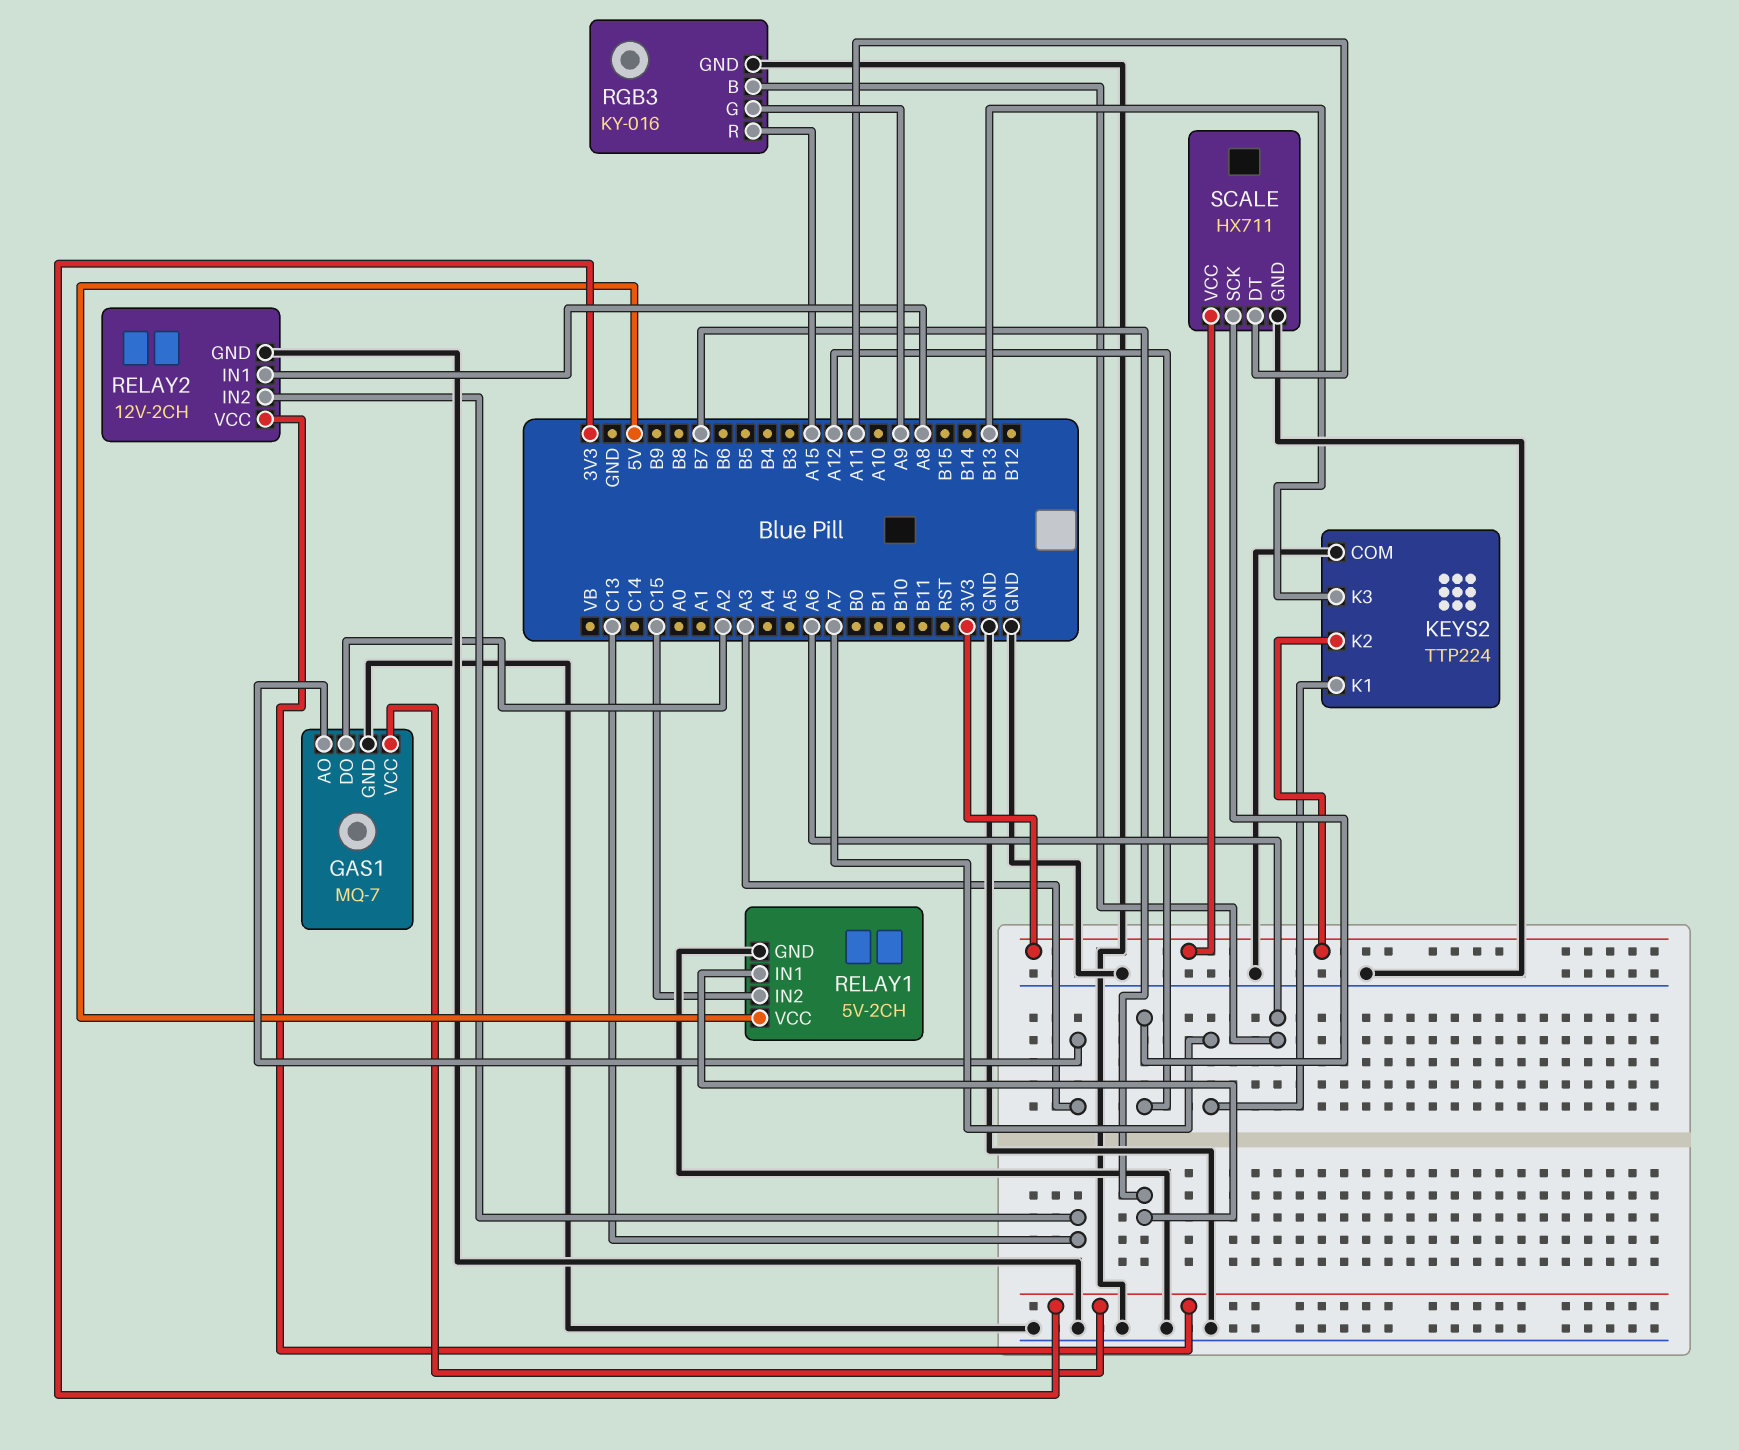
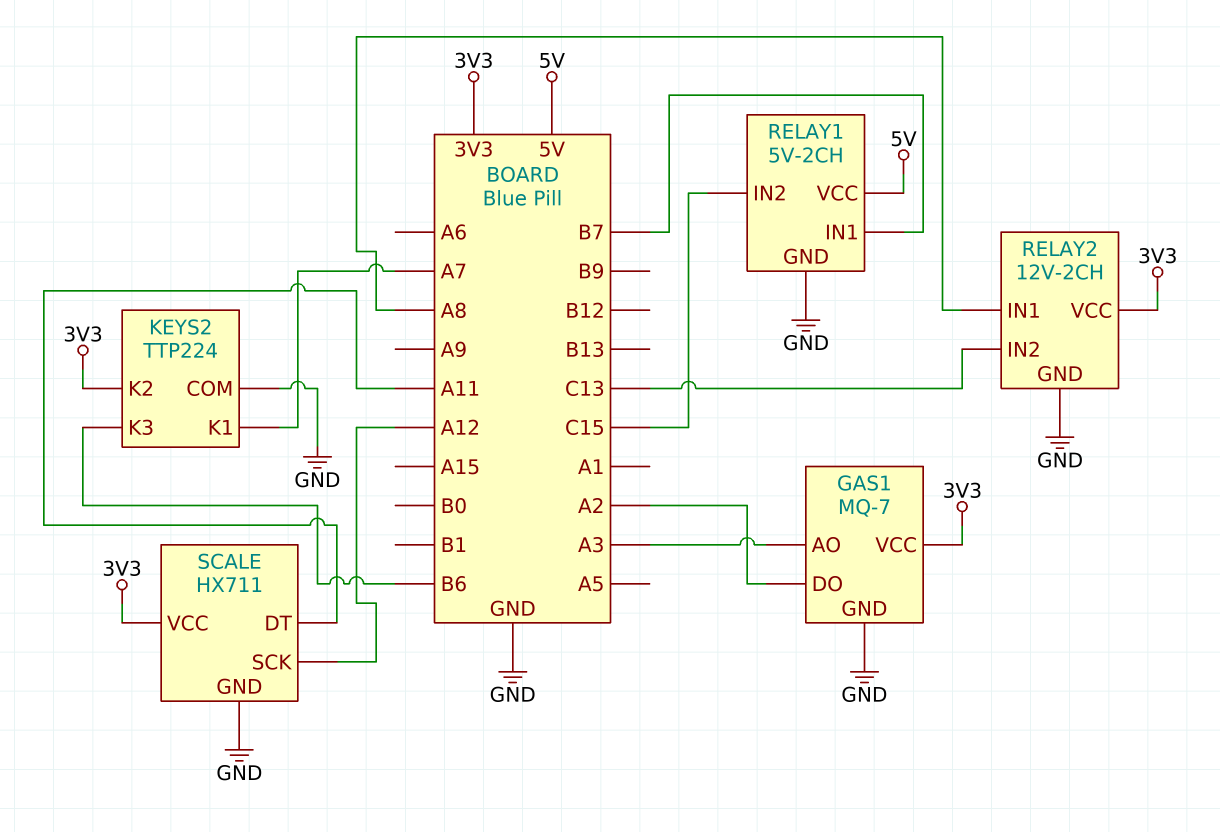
KEYS2 pin K3: B13 -> B6
RGB3: KY-016 -> none
RGB3 pin B: A6 -> none
RGB3 pin G: A9 -> none
RGB3 pin GND: GND -> none
RGB3 pin R: A15 -> none

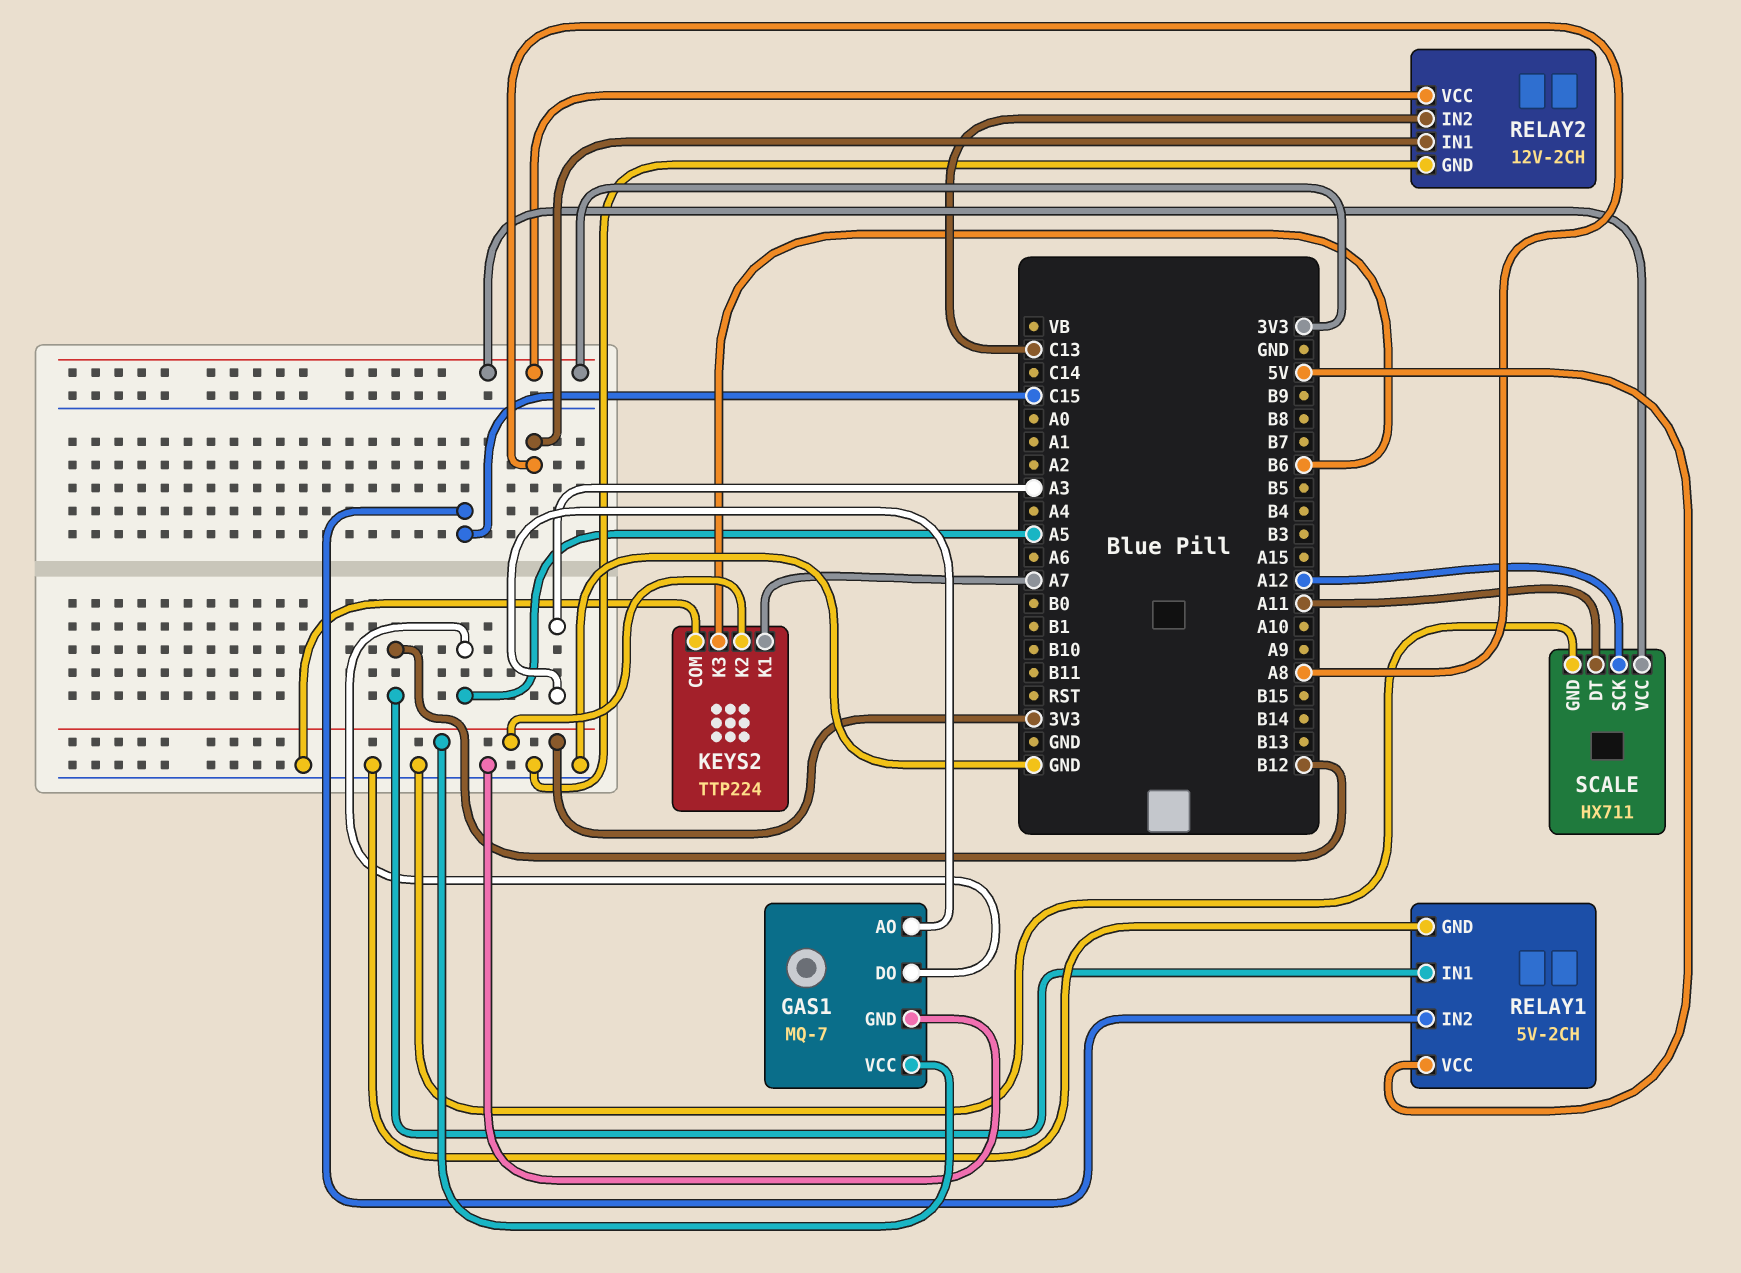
GAS1 pin DO: A2 -> A5
RELAY1 pin IN1: B7 -> B12

